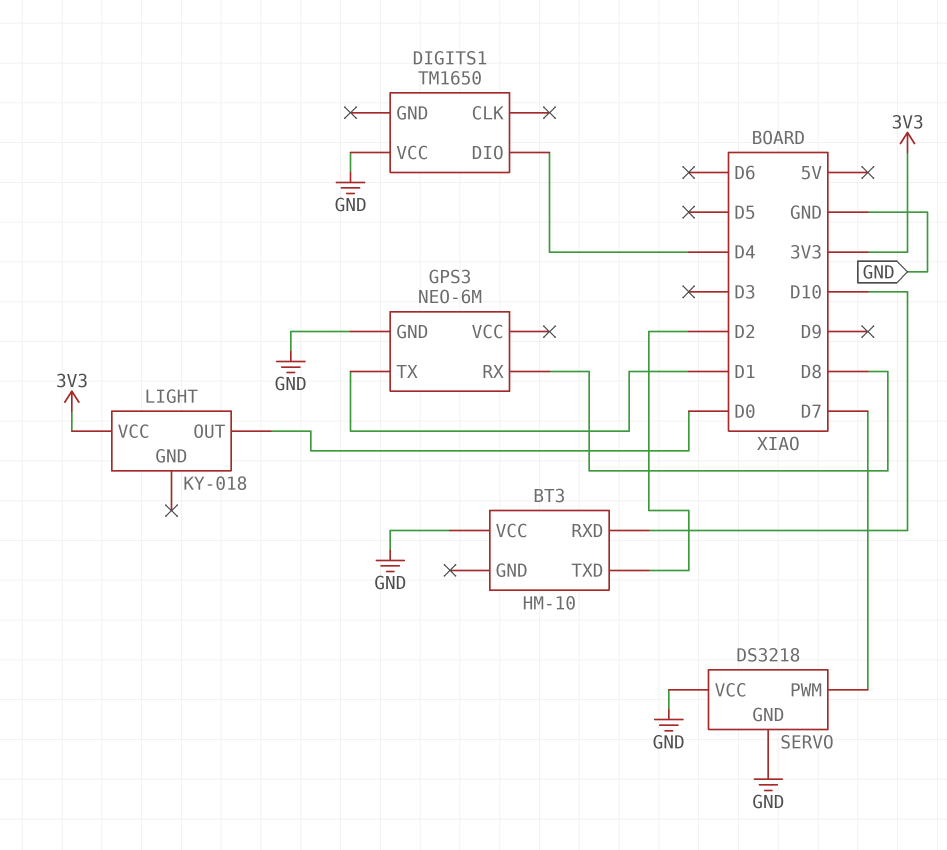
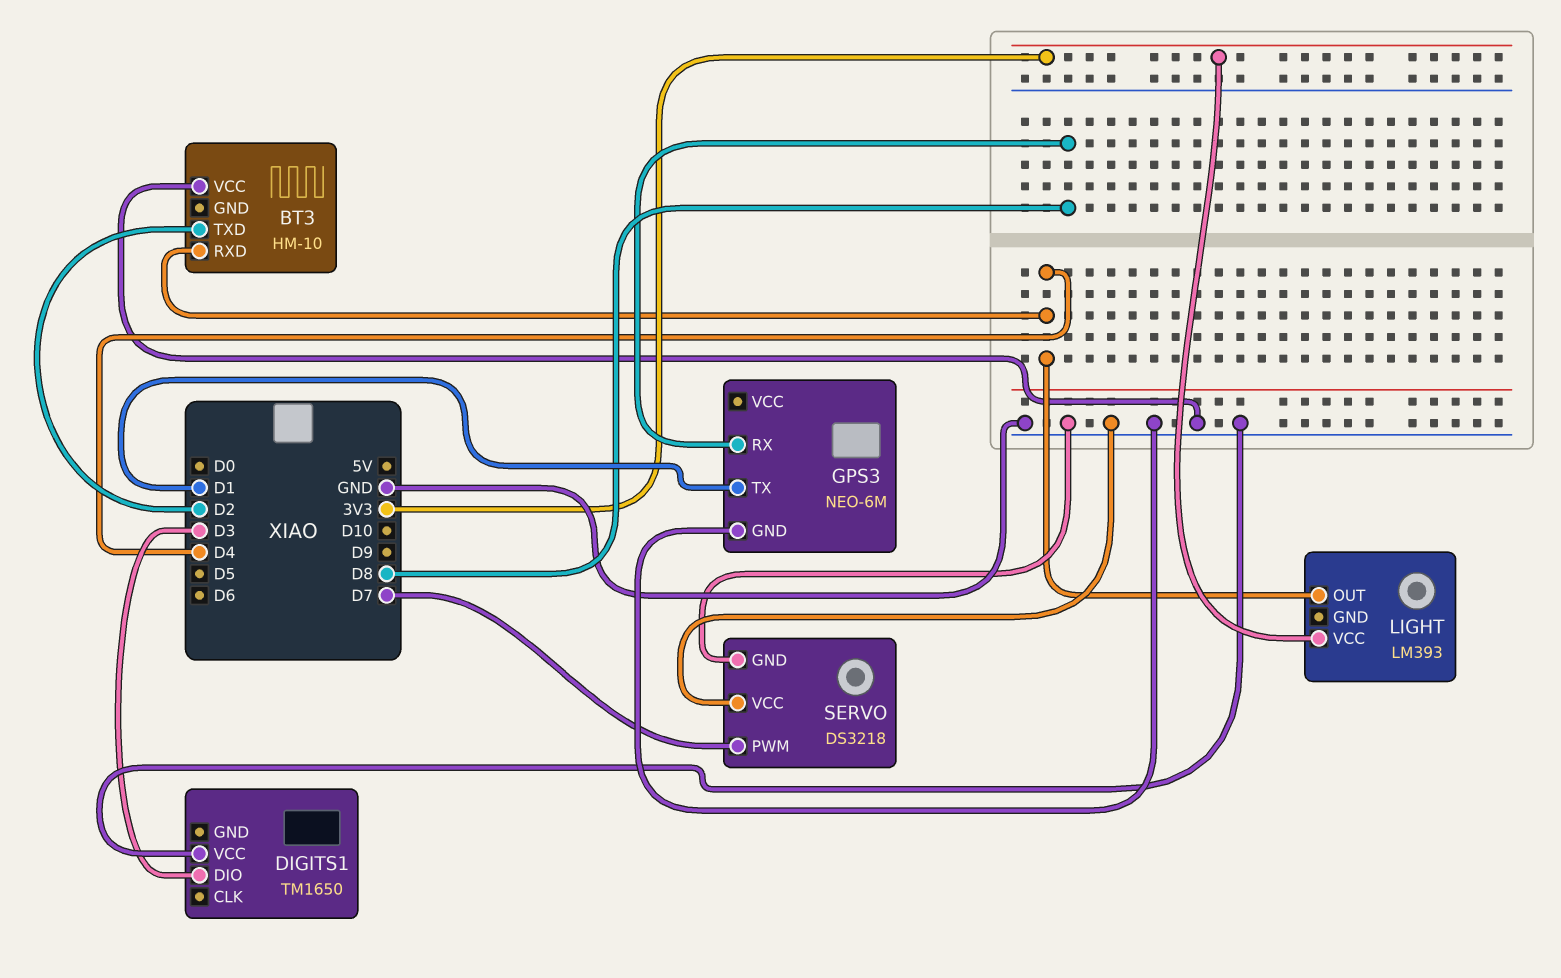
BT3 pin RXD: D10 -> D4
DIGITS1 pin DIO: D4 -> D3
LIGHT: KY-018 -> LM393
LIGHT pin OUT: D0 -> D4

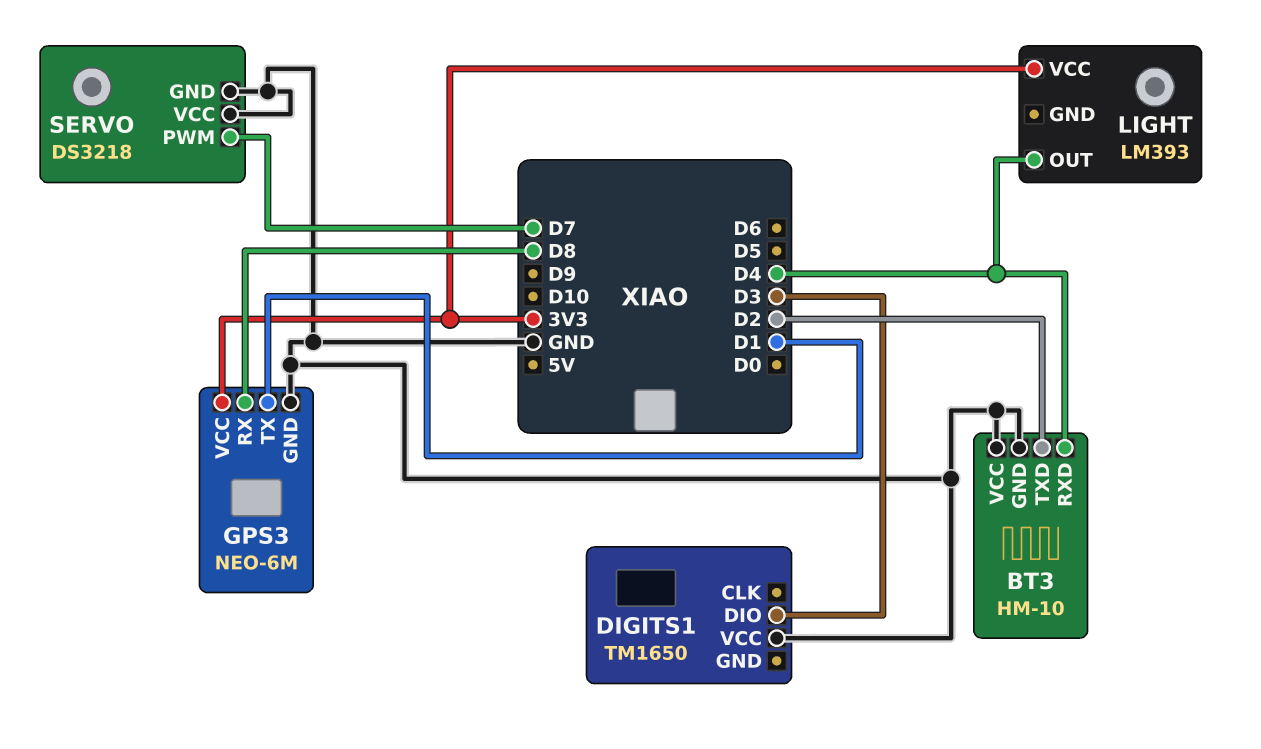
BT3 pin GND: none -> GND
GPS3 pin VCC: none -> 3V3

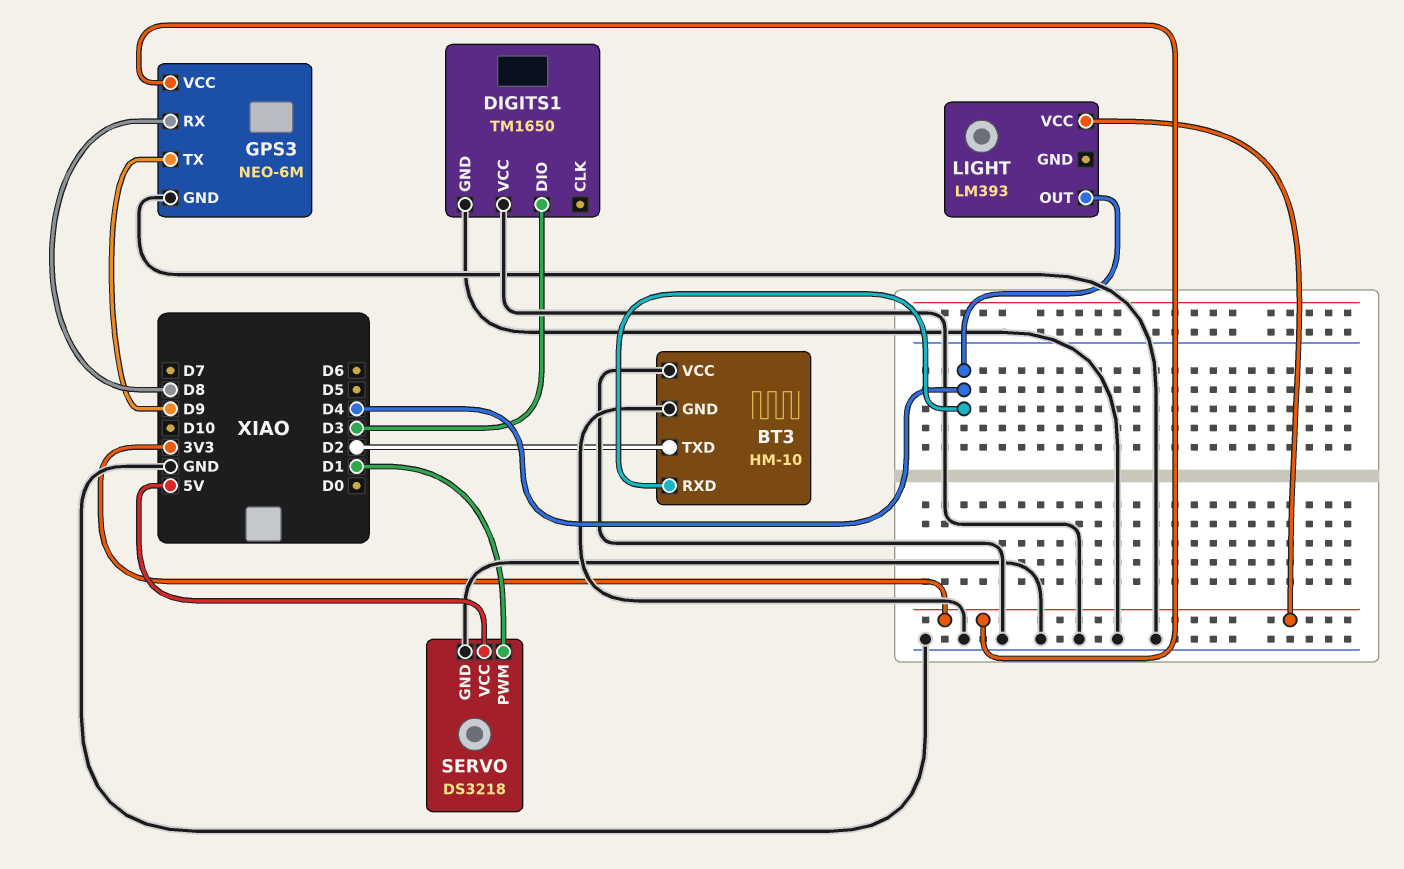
DIGITS1 pin GND: none -> GND
GPS3 pin TX: D1 -> D9
SERVO pin PWM: D7 -> D1
SERVO pin VCC: GND -> 5V

